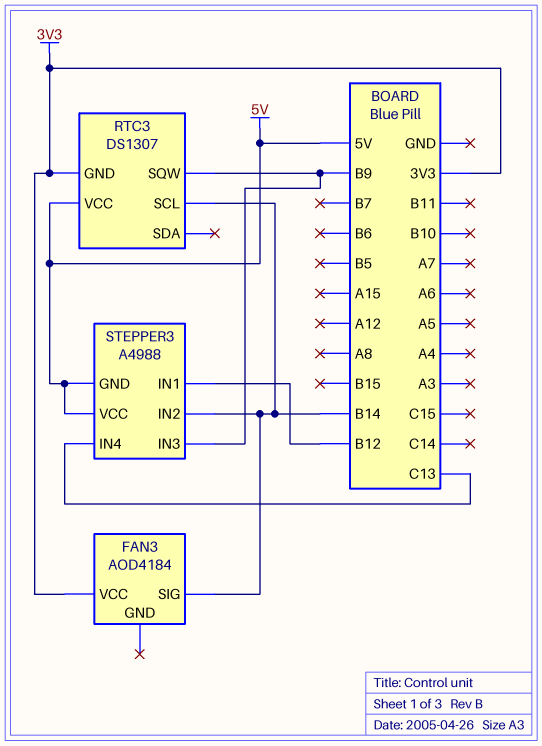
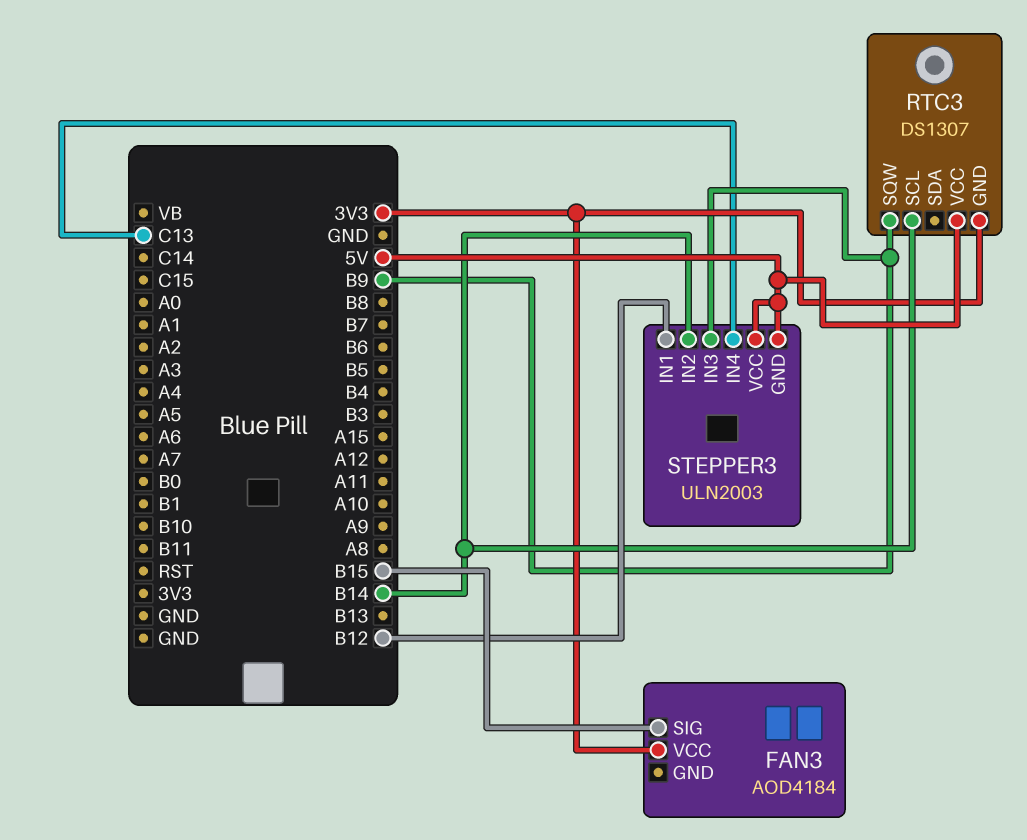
FAN3 pin SIG: B14 -> B15
STEPPER3: A4988 -> ULN2003

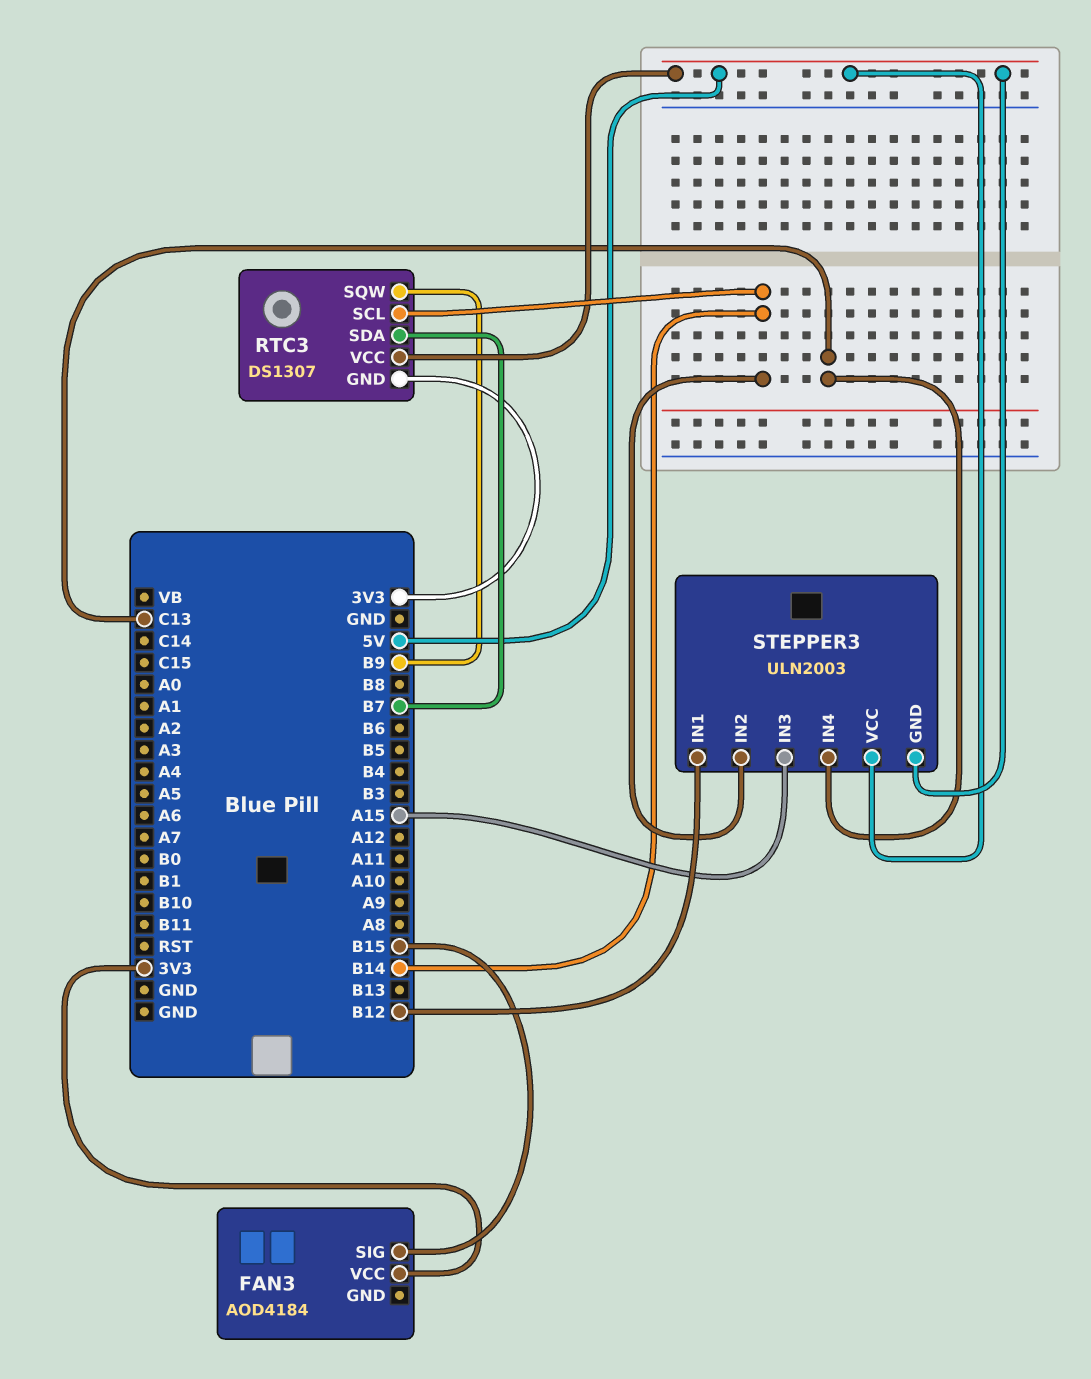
RTC3 pin SDA: none -> B7
STEPPER3 pin IN3: B9 -> A15

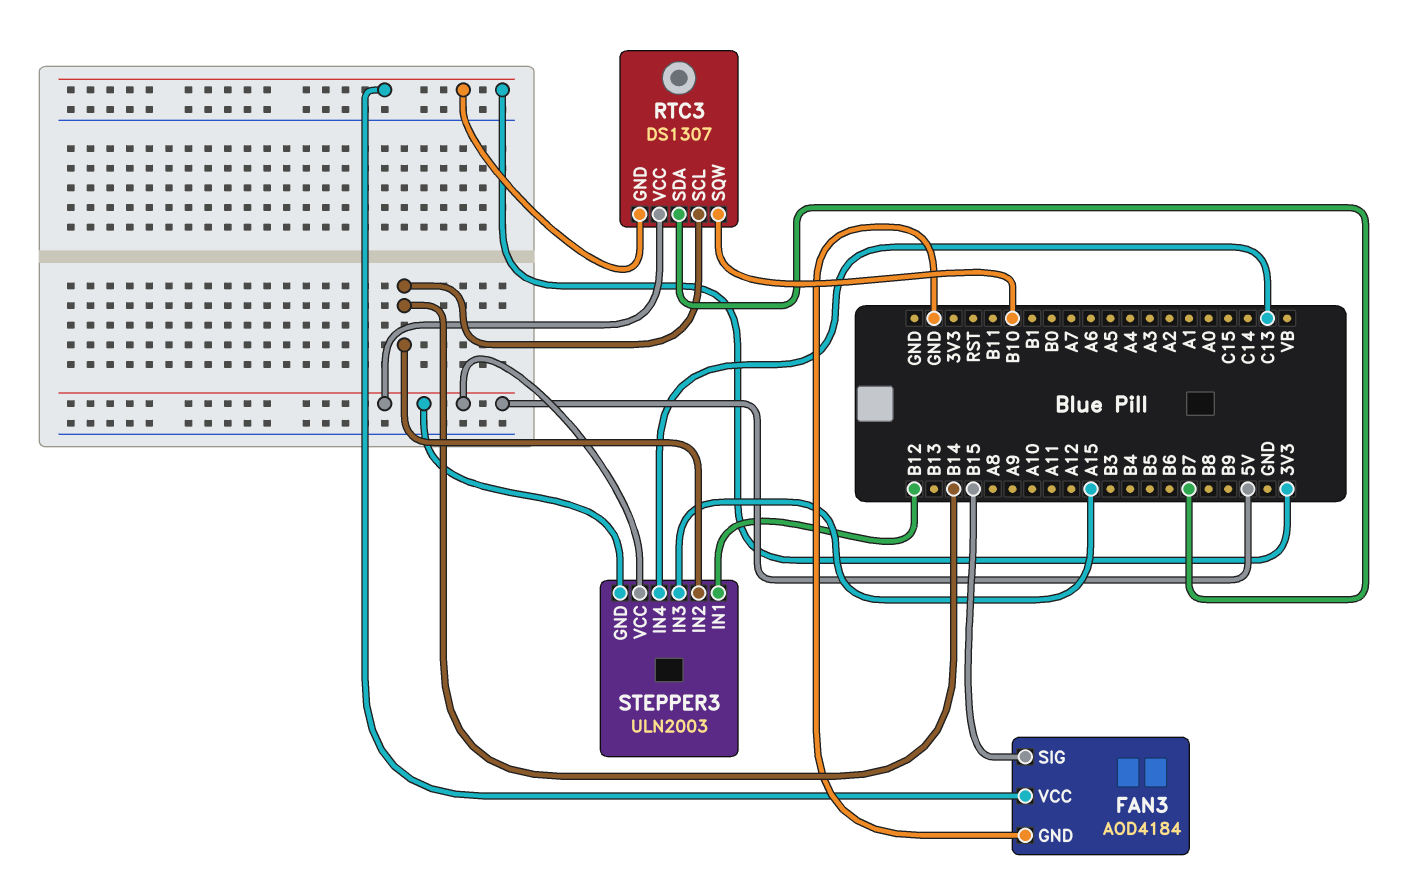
FAN3 pin GND: none -> GND
RTC3 pin SQW: B9 -> B10

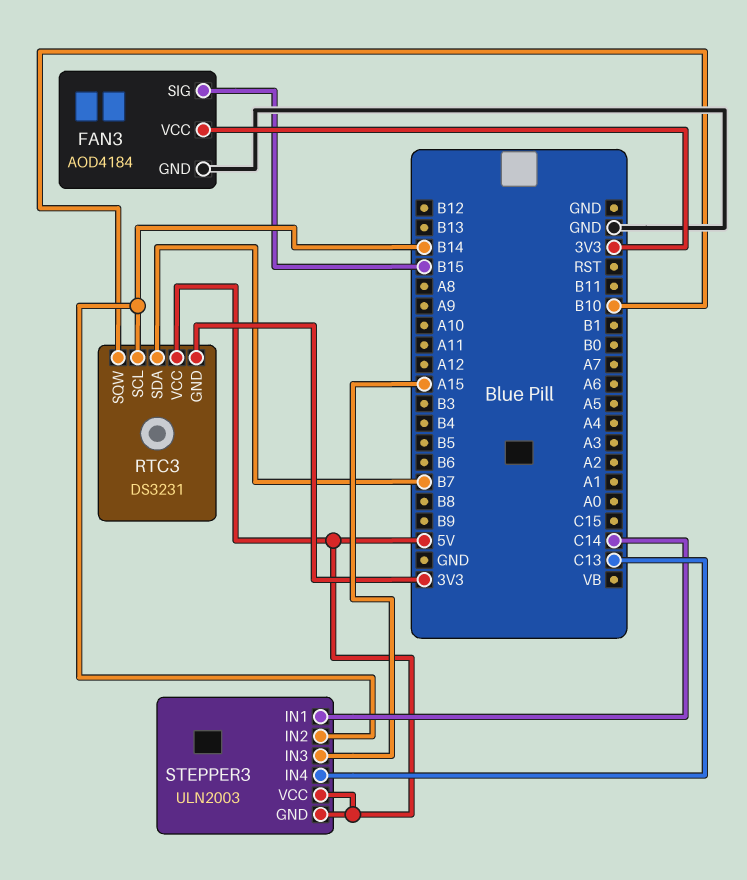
RTC3: DS1307 -> DS3231
STEPPER3 pin IN1: B12 -> C14

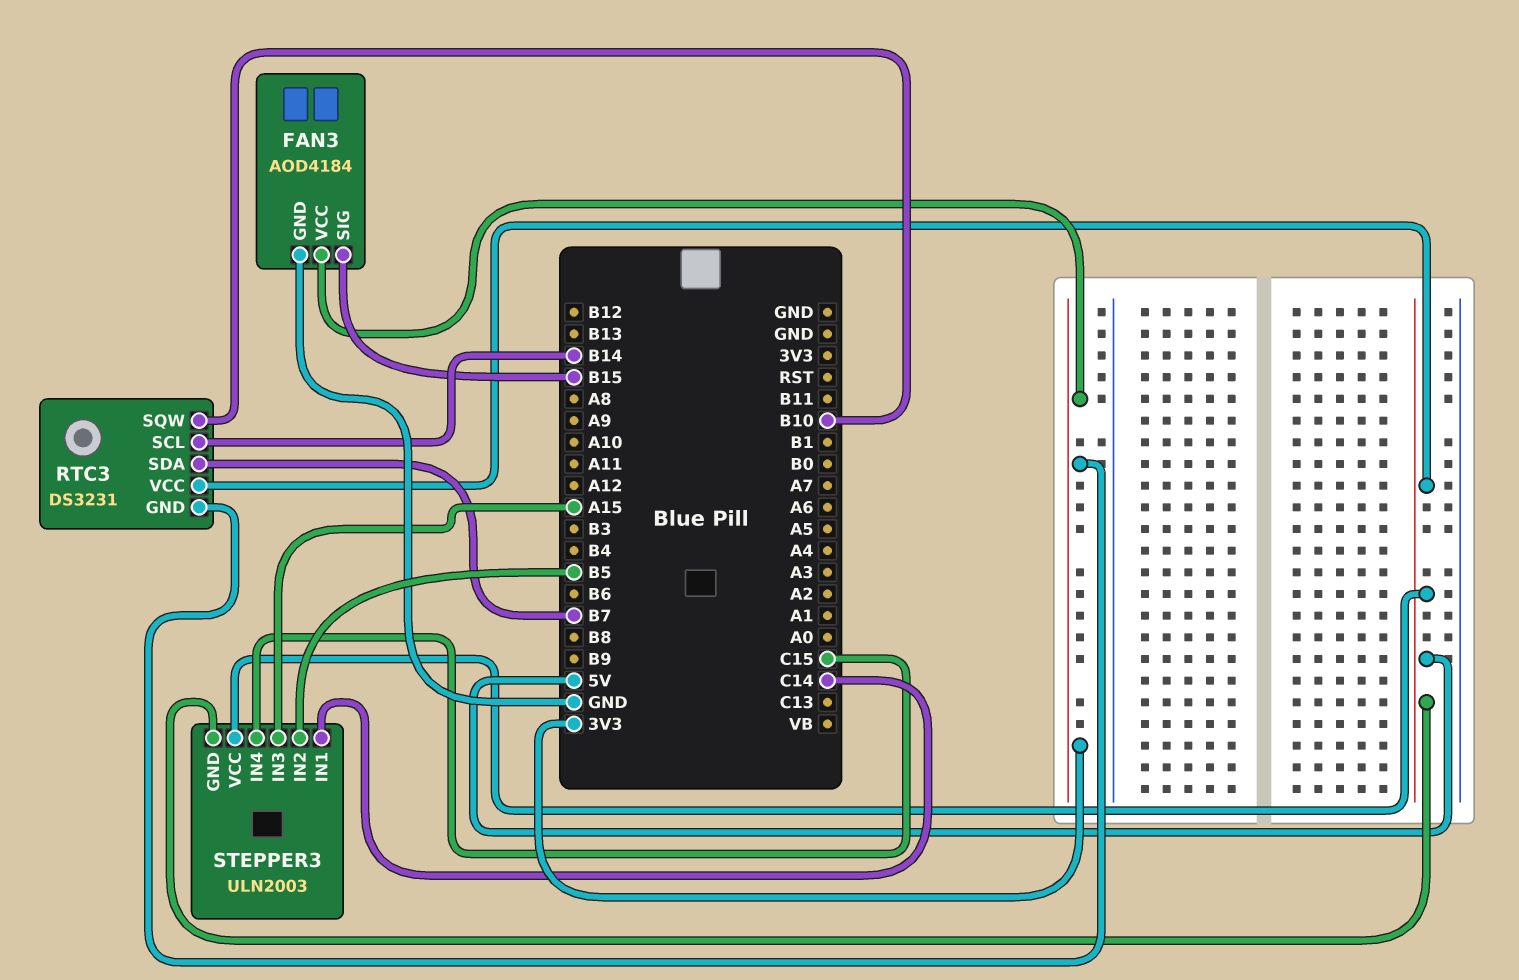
STEPPER3 pin IN2: B14 -> B5
STEPPER3 pin IN4: C13 -> C15

